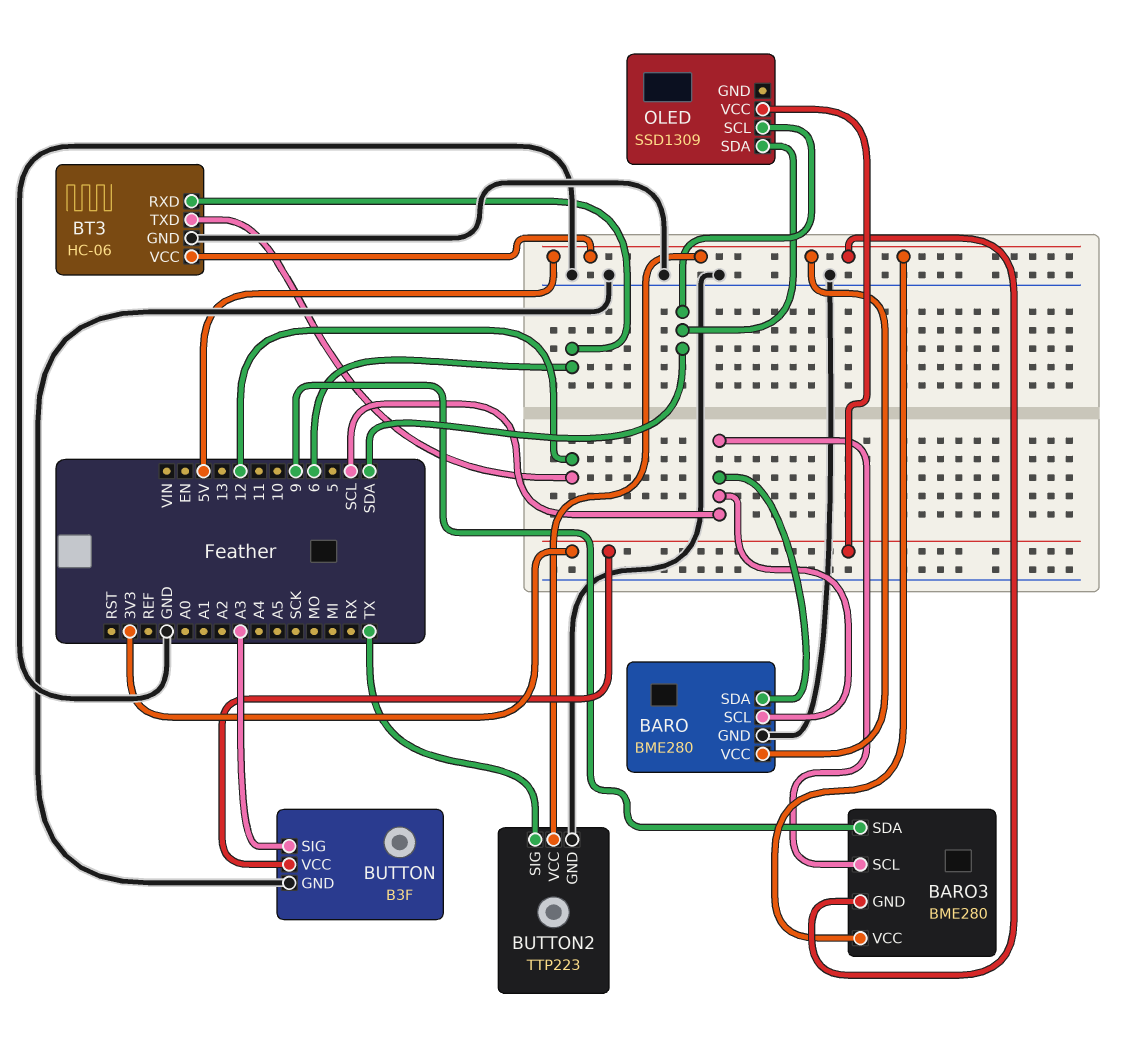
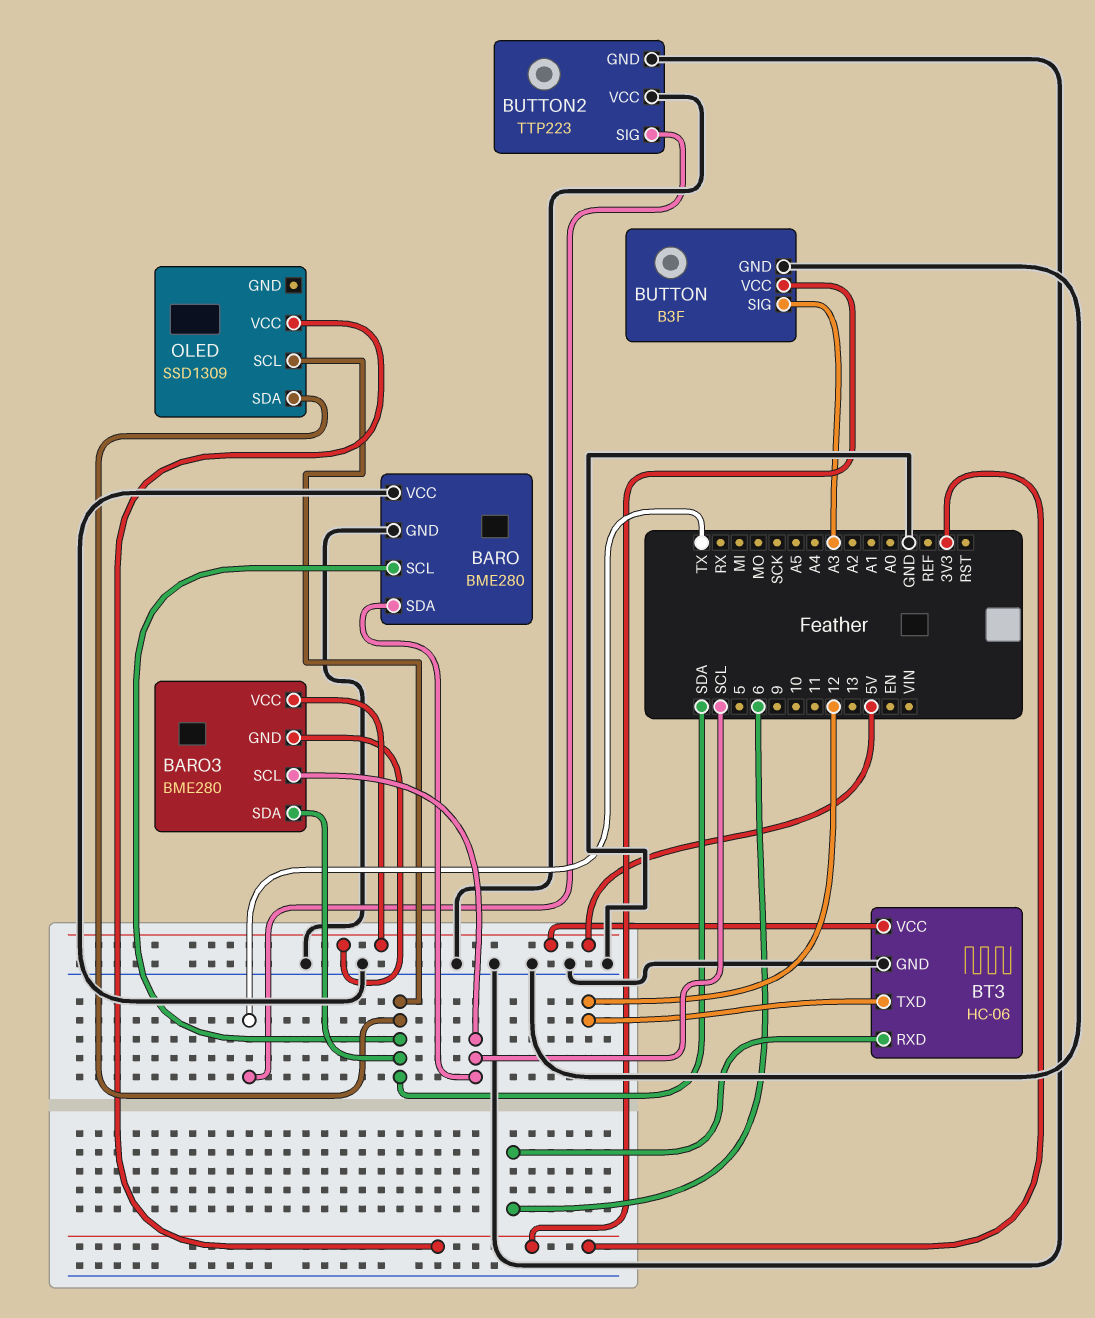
BARO pin SCL: SCL -> SDA
BARO pin VCC: 5V -> GND
BARO3 pin SDA: 9 -> SDA
BUTTON2 pin VCC: 5V -> GND

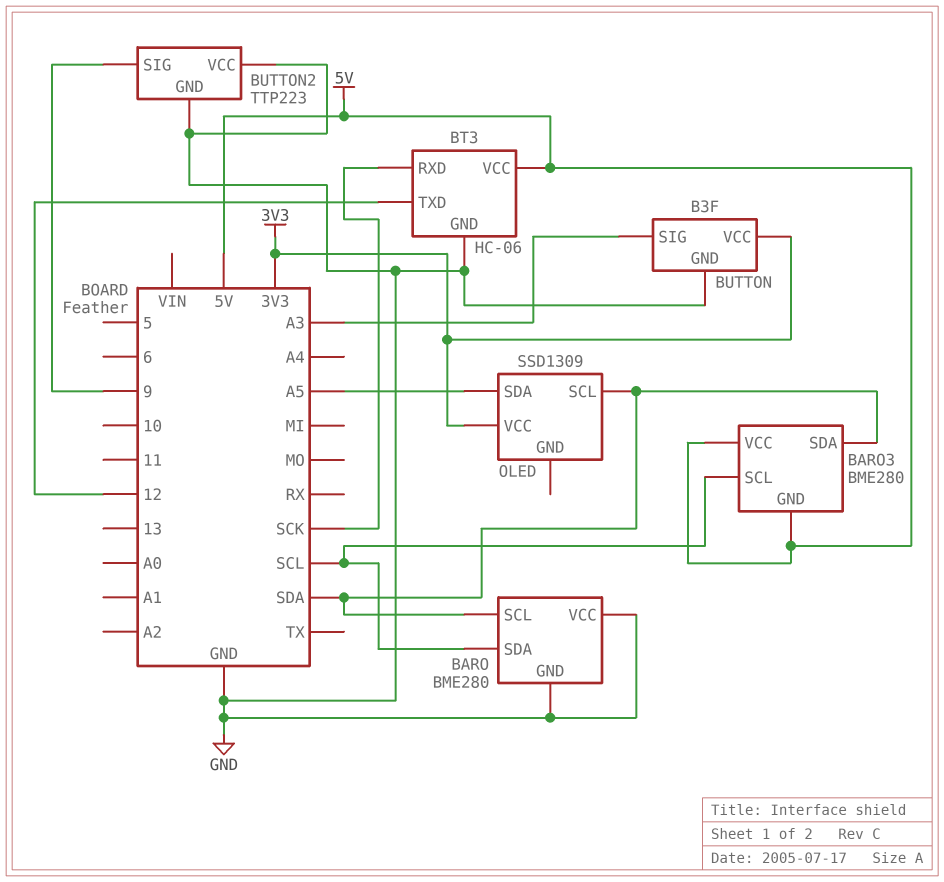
BT3 pin RXD: 6 -> SCK
BUTTON2 pin SIG: TX -> 9
OLED pin SDA: SDA -> A5

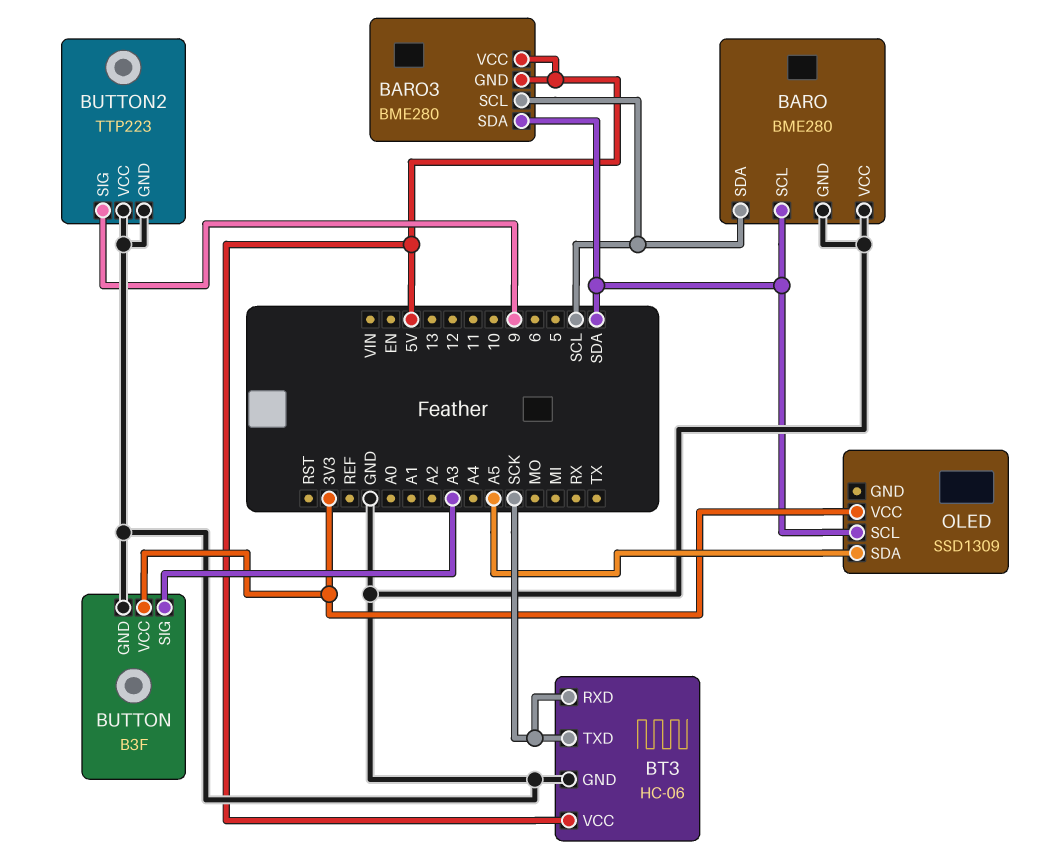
BT3 pin TXD: 12 -> SCK

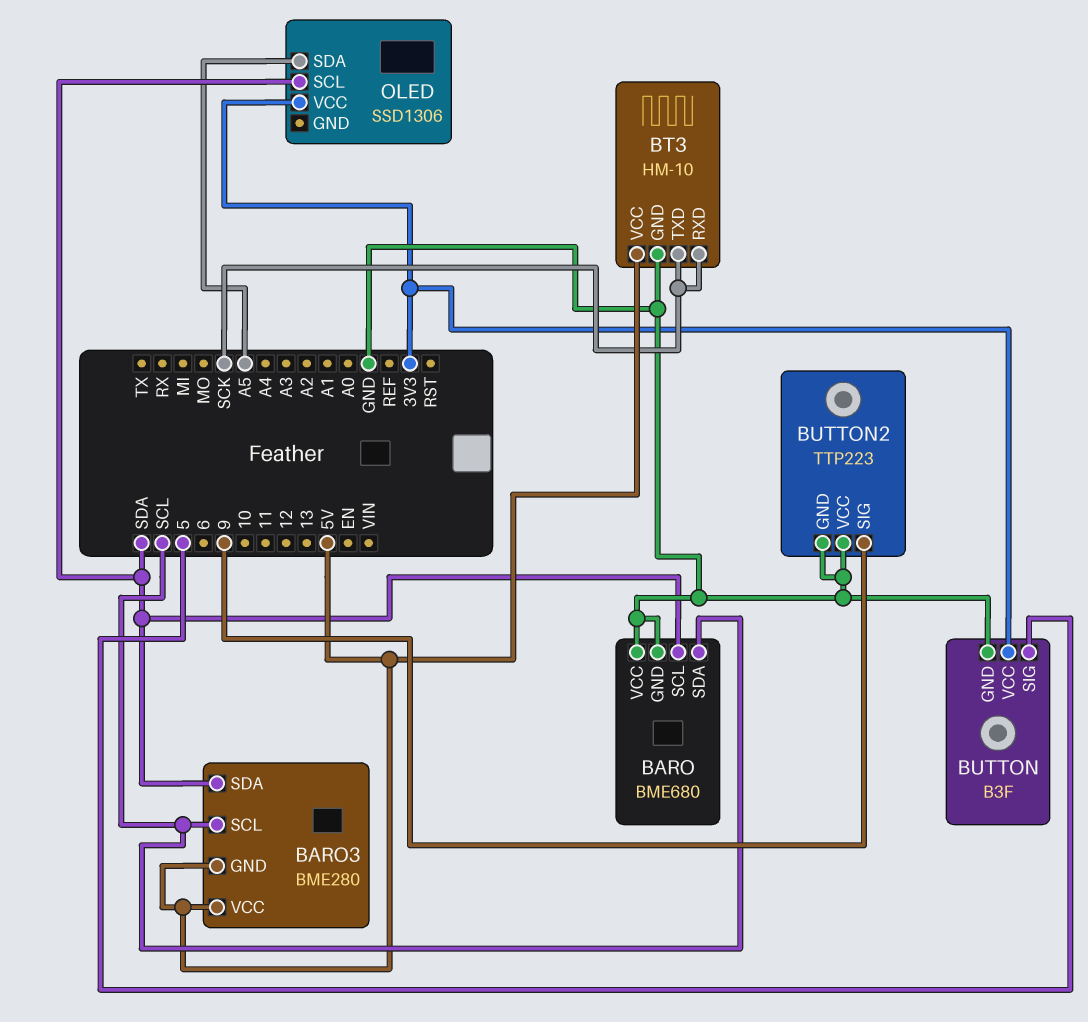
BARO: BME280 -> BME680
BT3: HC-06 -> HM-10
BUTTON pin SIG: A3 -> 5
OLED: SSD1309 -> SSD1306

